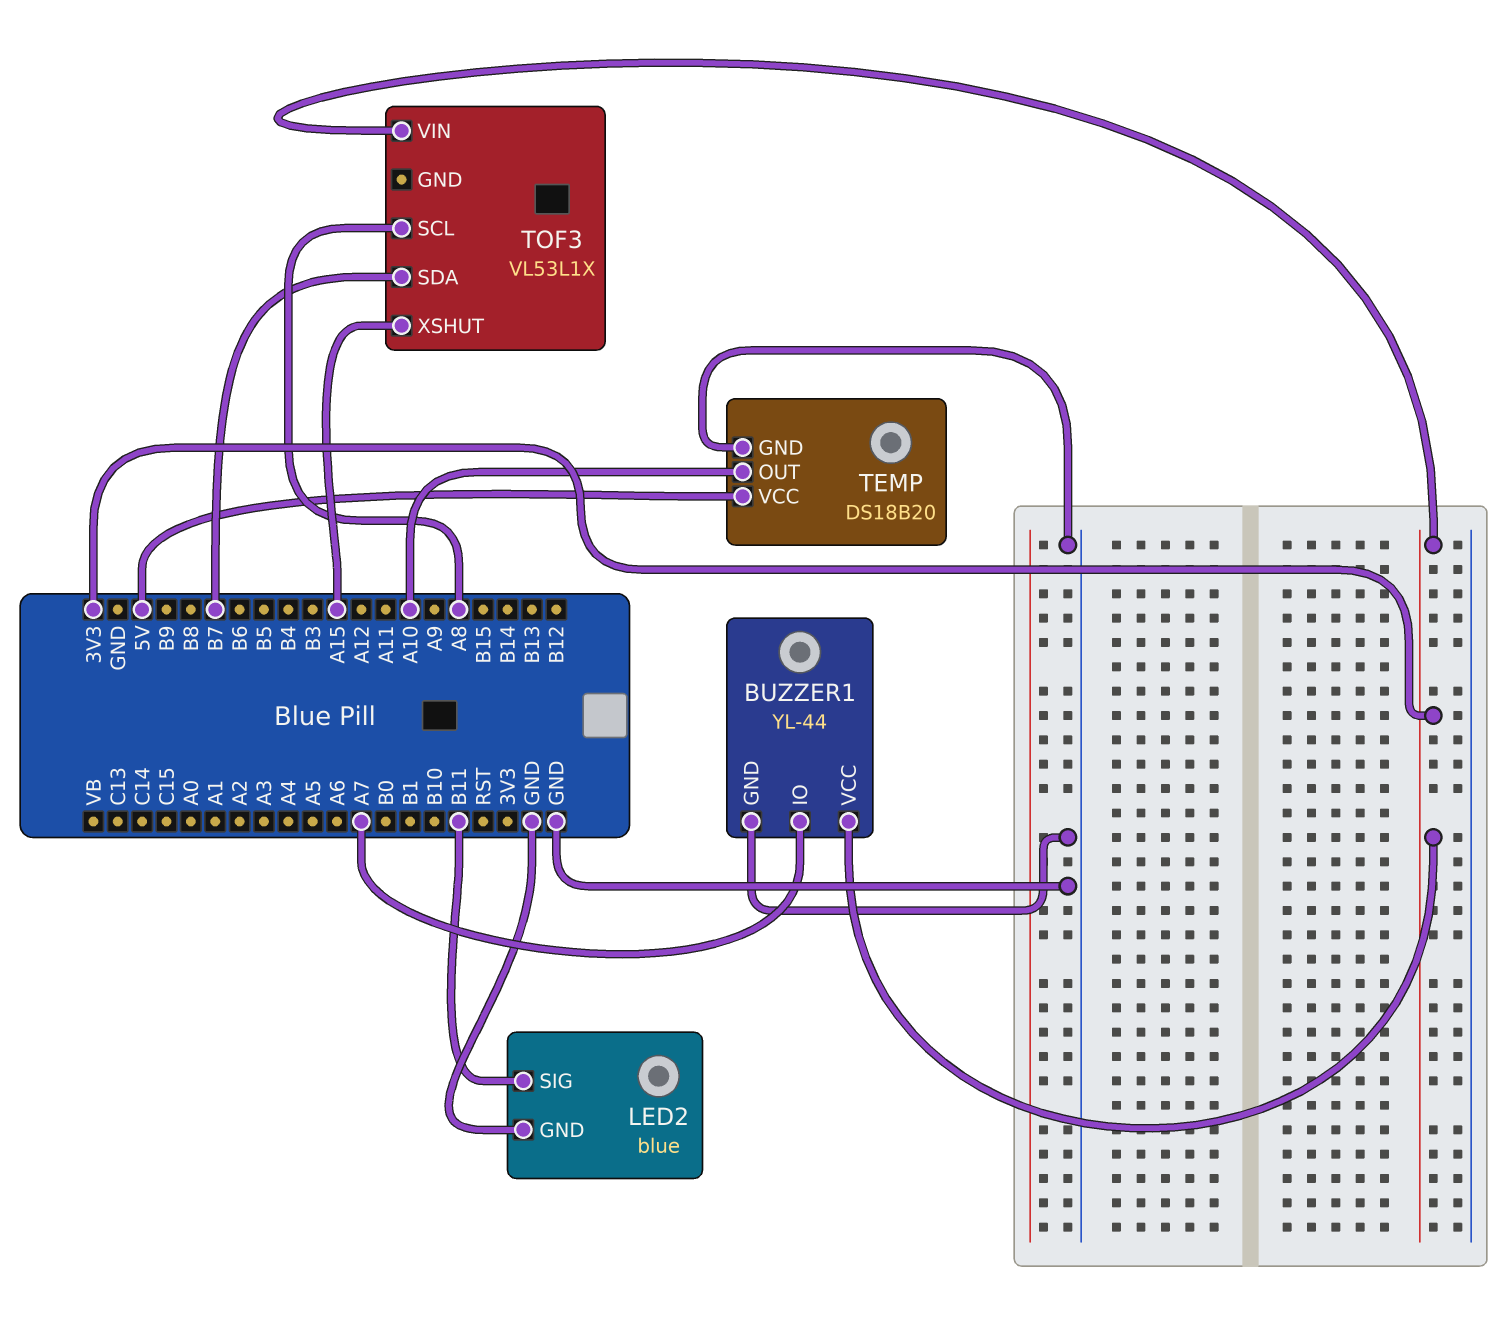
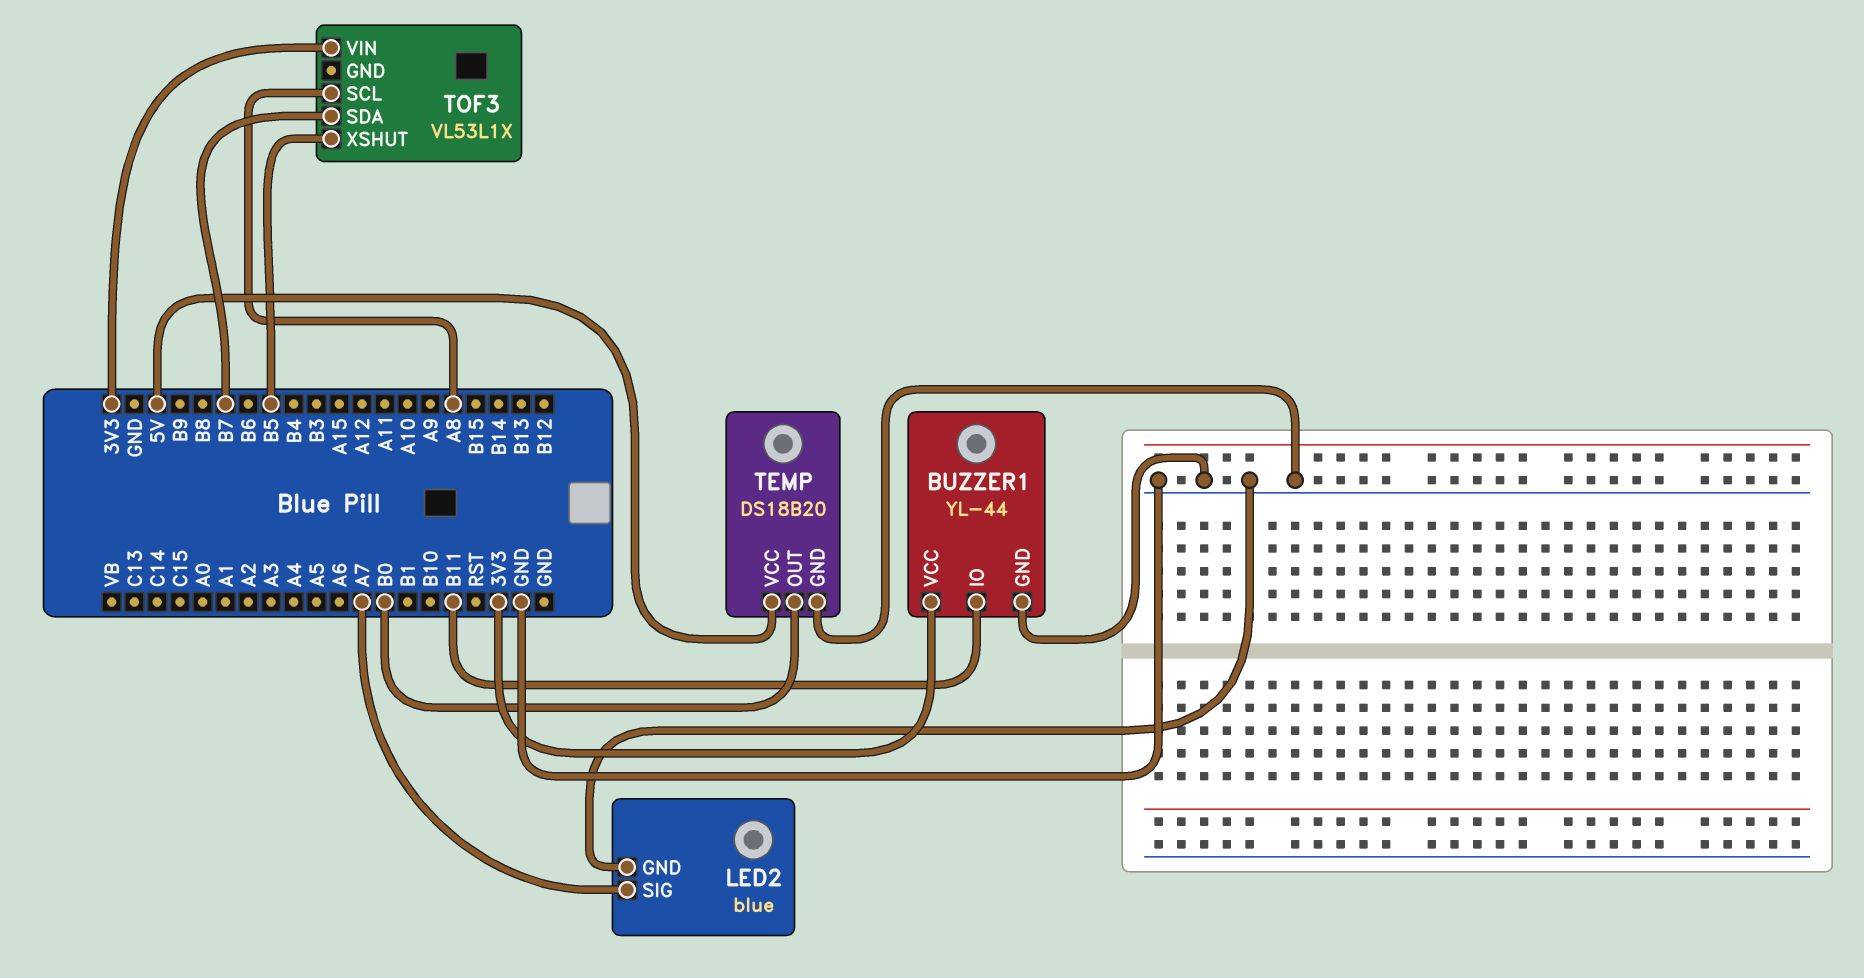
BUZZER1 pin IO: A7 -> B11
LED2 pin SIG: B11 -> A7
TEMP pin OUT: A10 -> B0
TOF3 pin XSHUT: A15 -> B5

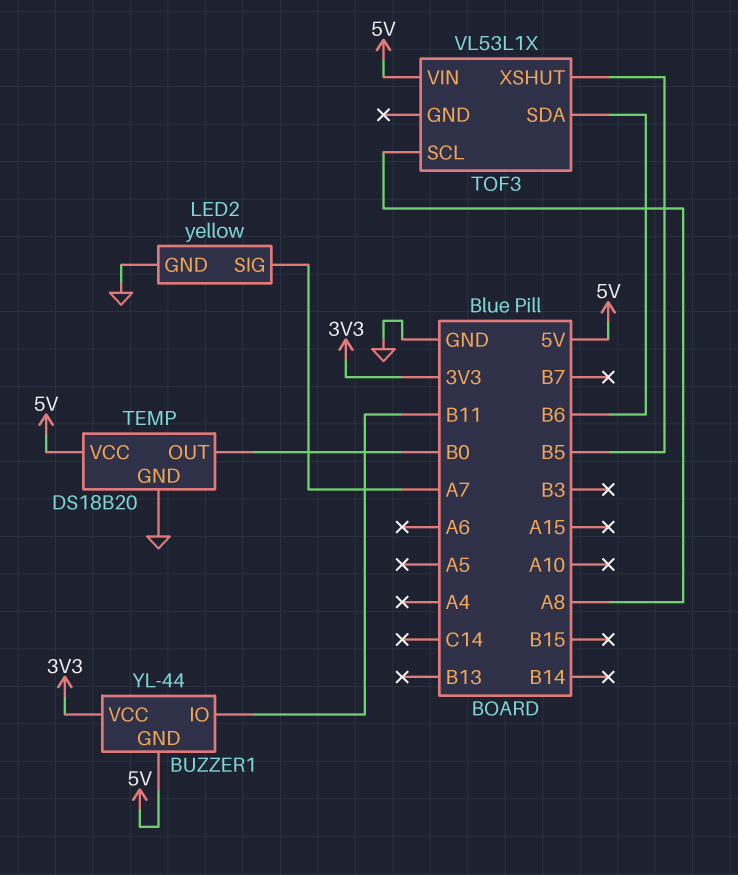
BUZZER1 pin GND: GND -> 5V
LED2: blue -> yellow
TOF3 pin SDA: B7 -> B6
TOF3 pin VIN: 3V3 -> 5V

